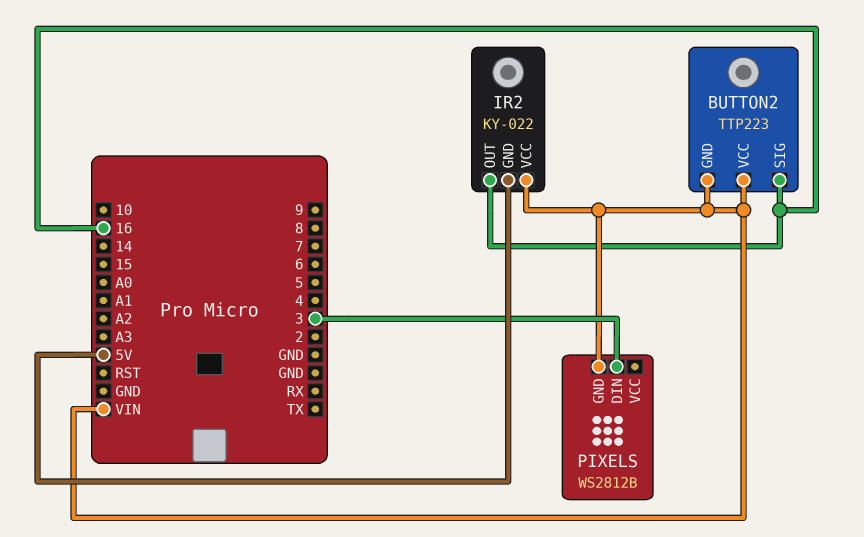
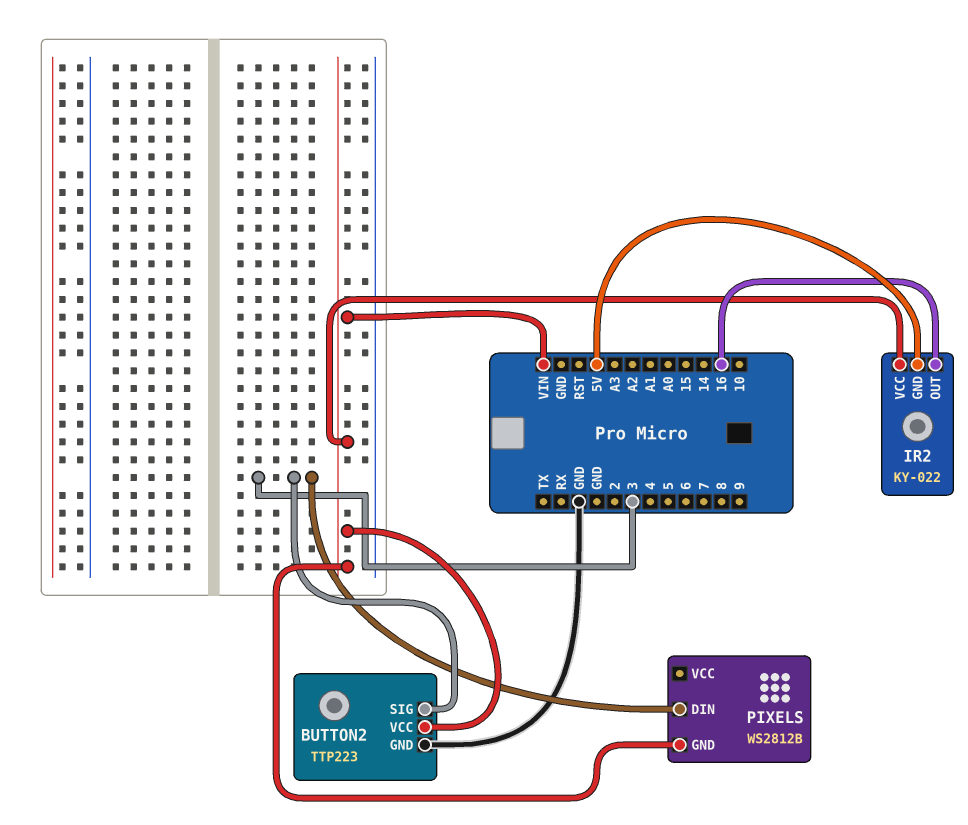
BUTTON2 pin GND: VIN -> GND
BUTTON2 pin SIG: 16 -> 3

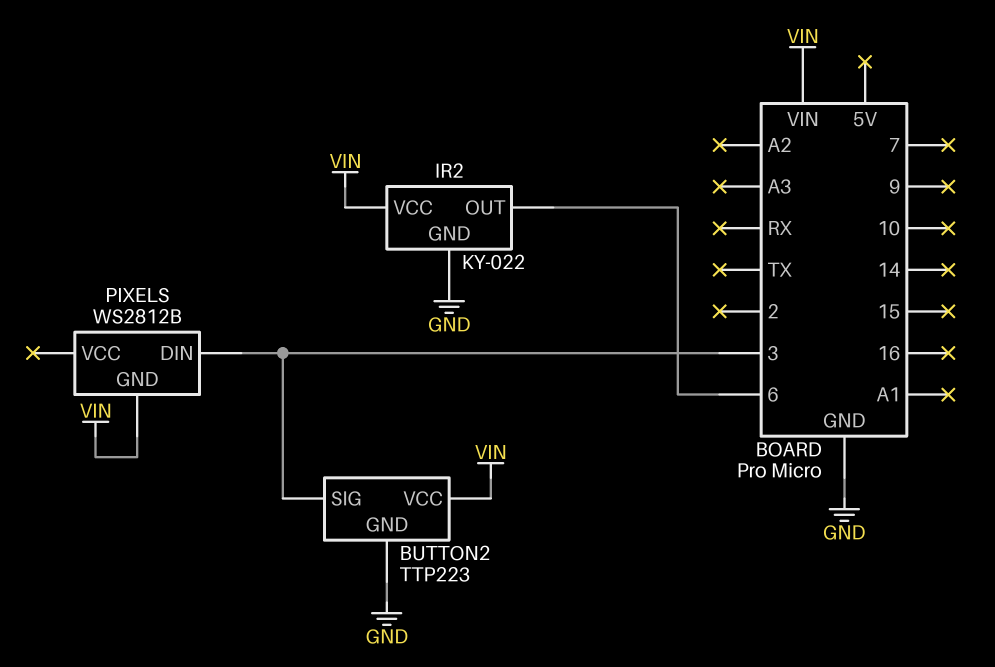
IR2 pin GND: 5V -> GND
IR2 pin OUT: 16 -> 6

